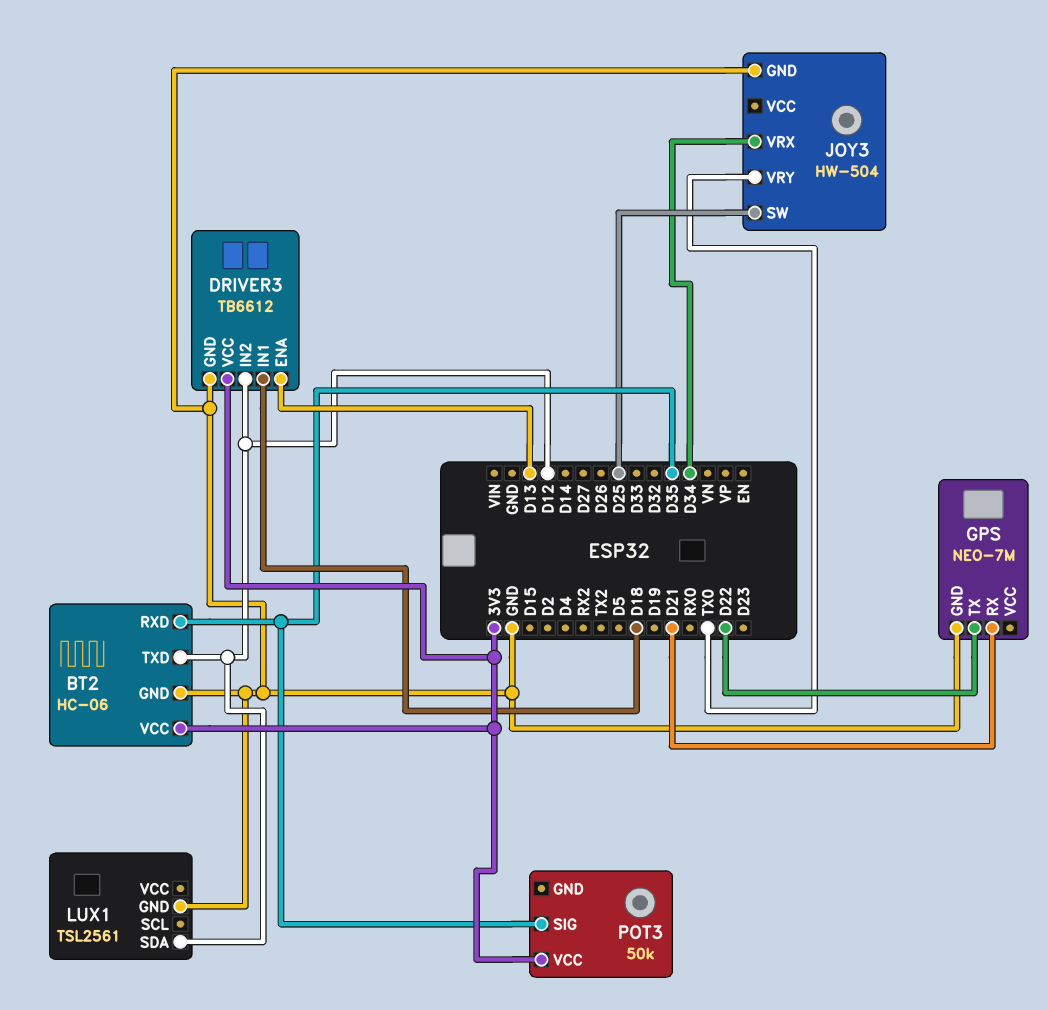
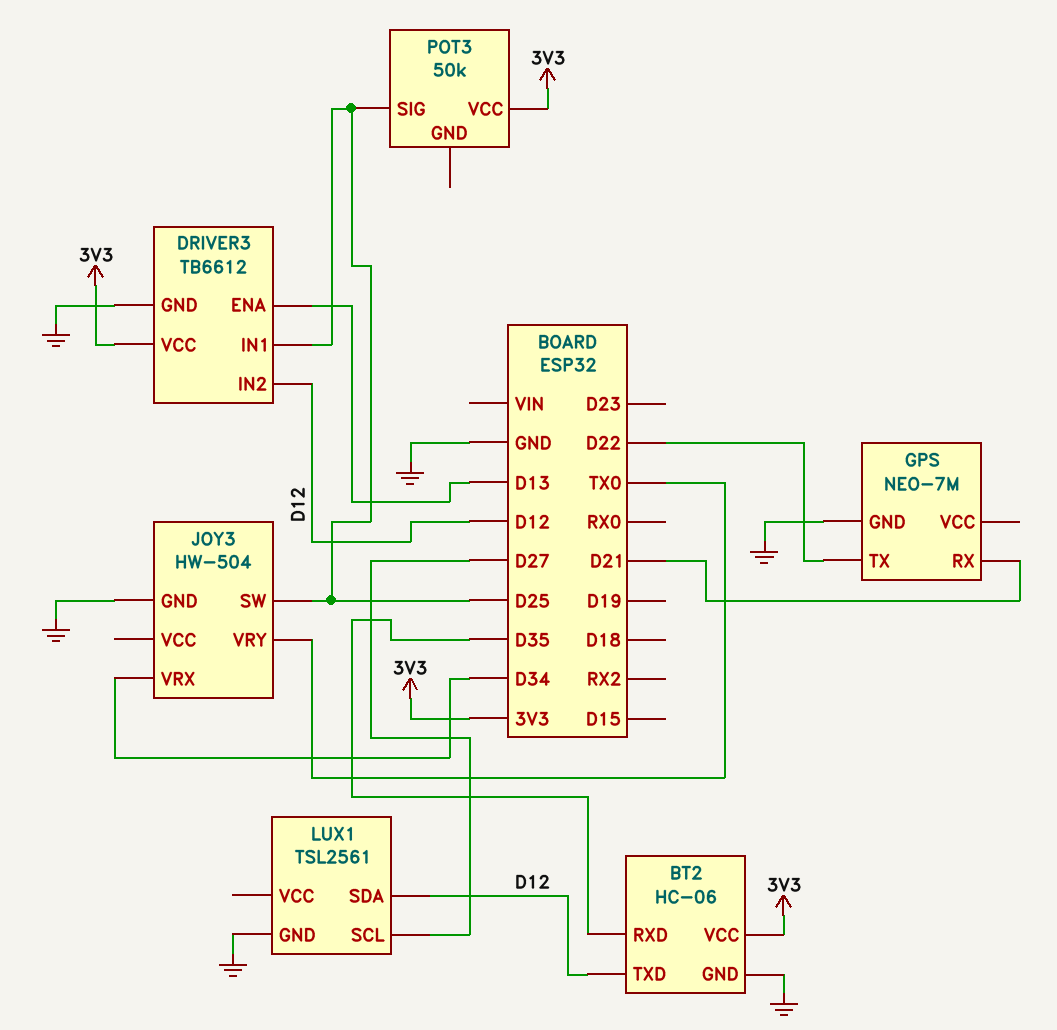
DRIVER3 pin IN1: D18 -> D25
LUX1 pin SCL: none -> D27
POT3 pin SIG: D35 -> D25

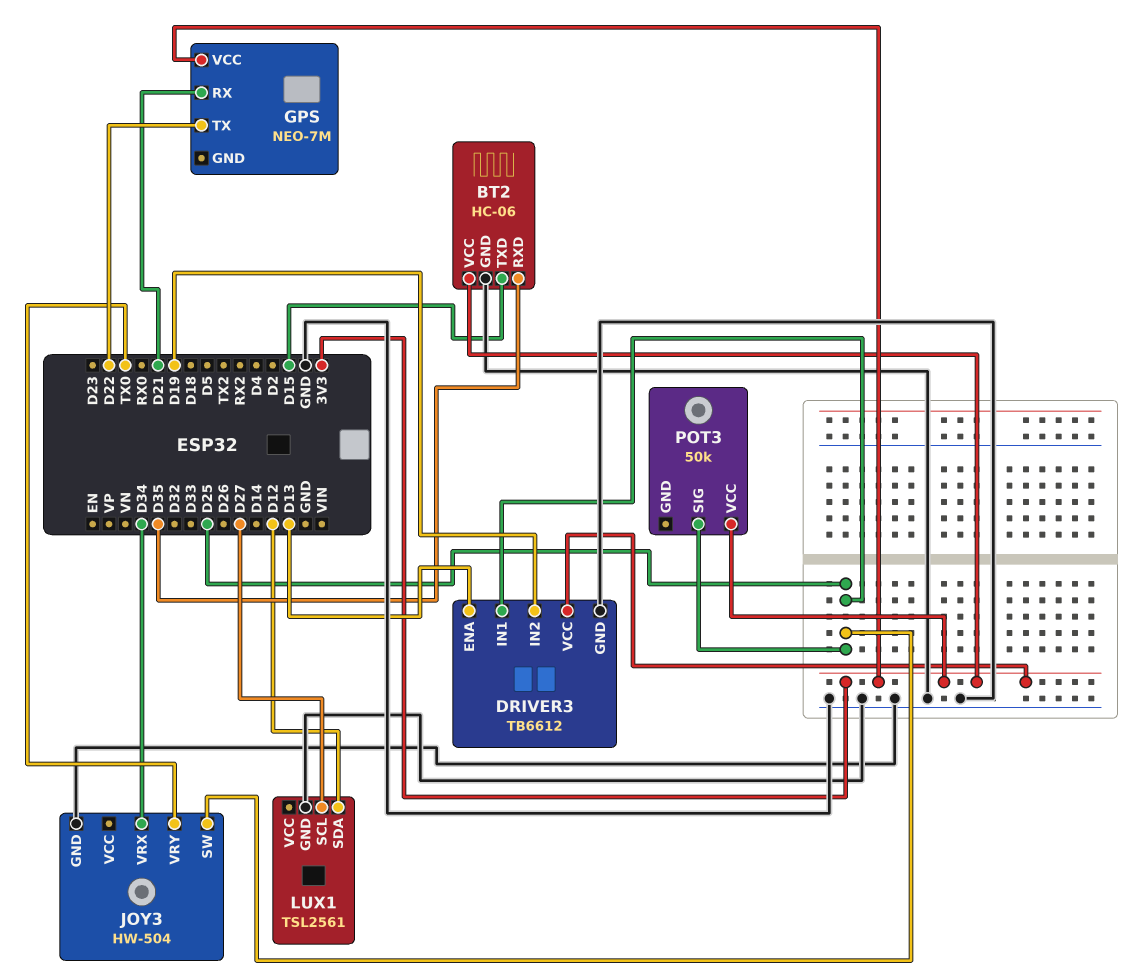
BT2 pin TXD: D12 -> D15
DRIVER3 pin IN2: D12 -> D19
GPS pin GND: GND -> none
GPS pin VCC: none -> 3V3

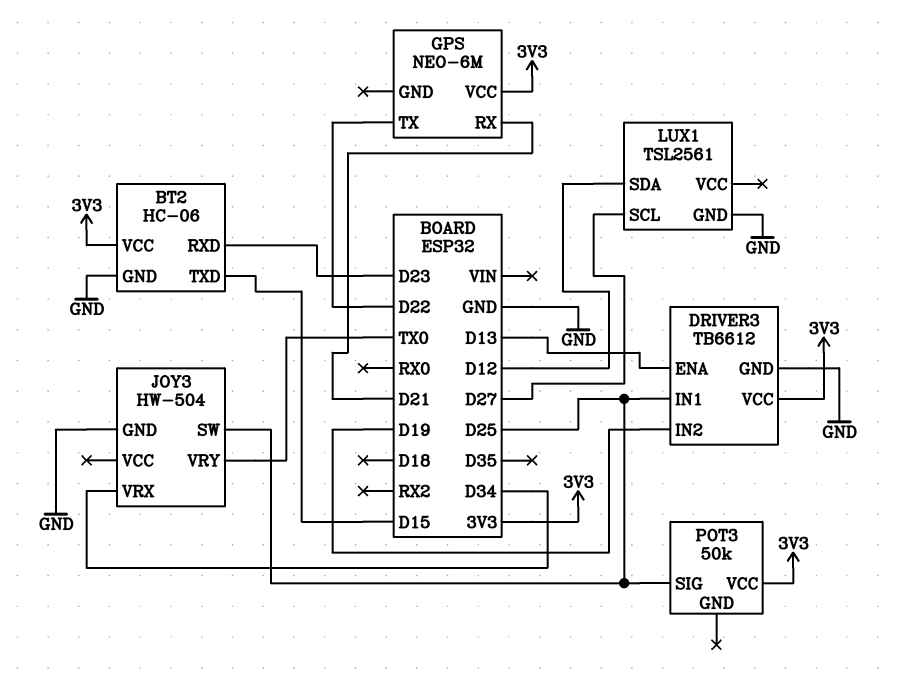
BT2 pin RXD: D35 -> D23
GPS: NEO-7M -> NEO-6M

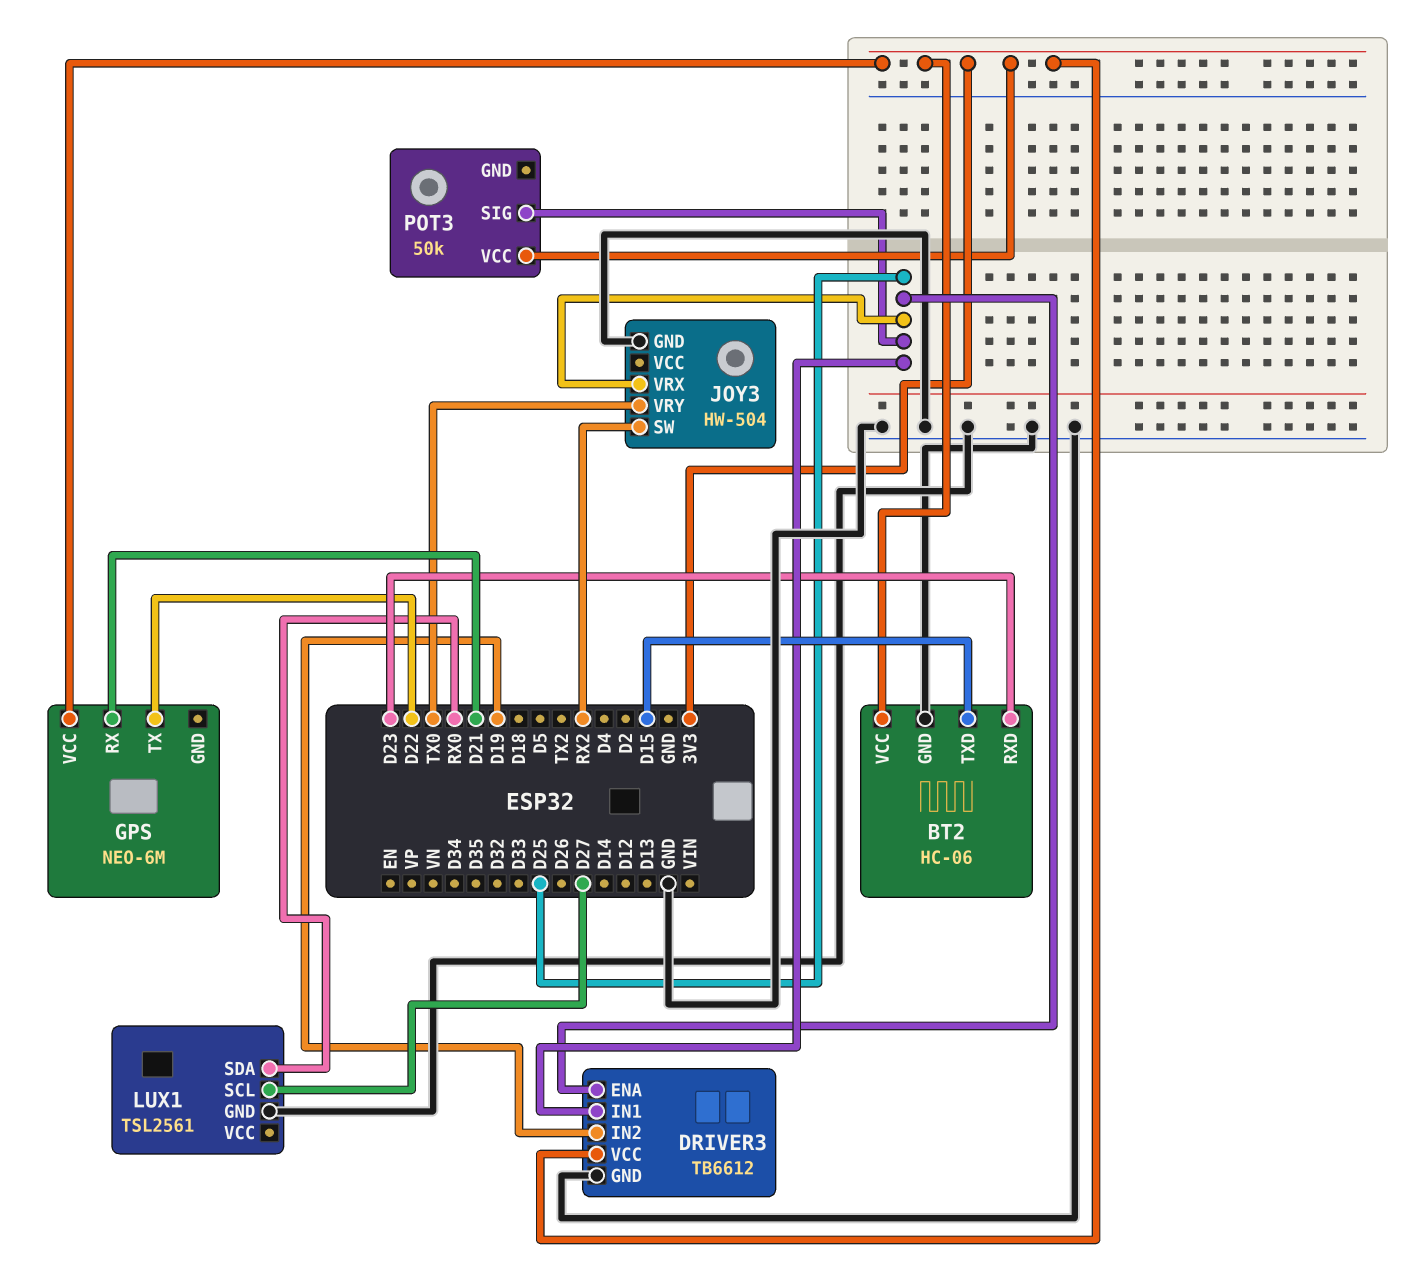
DRIVER3 pin ENA: D13 -> D25
JOY3 pin SW: D25 -> RX2
JOY3 pin VRX: D34 -> D25
LUX1 pin SDA: D12 -> RX0

